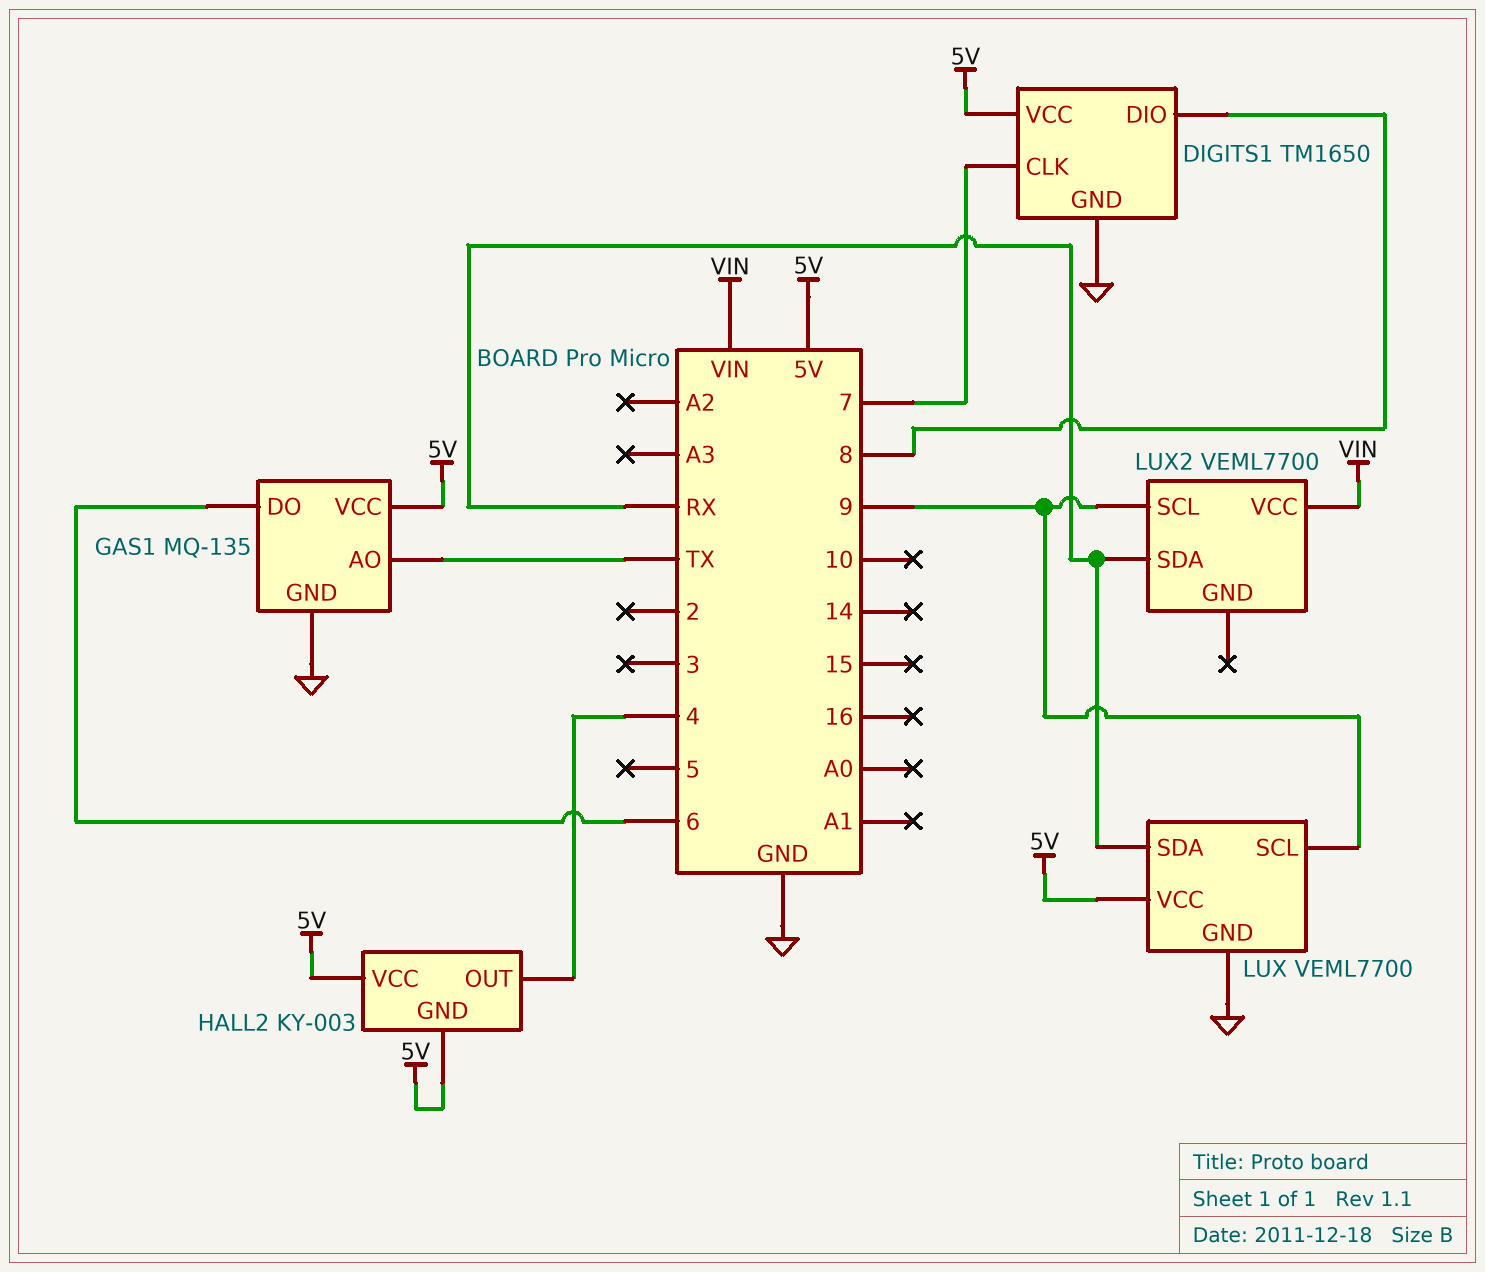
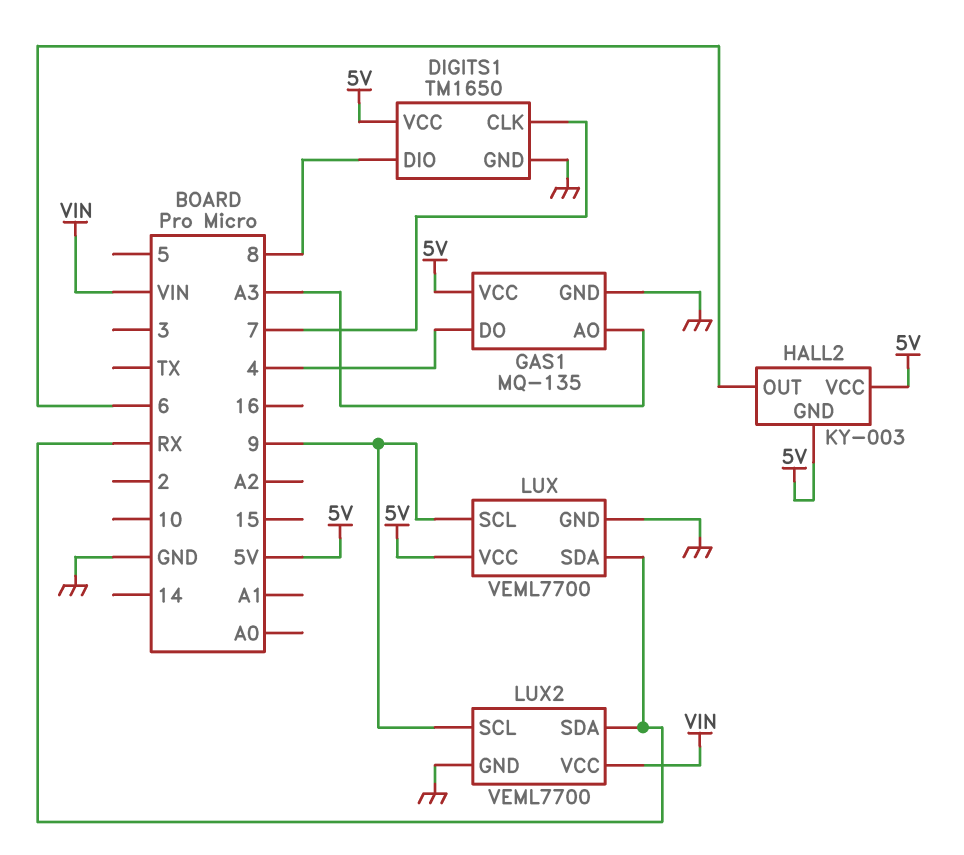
GAS1 pin AO: TX -> A3
GAS1 pin DO: 6 -> 4
HALL2 pin OUT: 4 -> 6
LUX2 pin GND: none -> GND

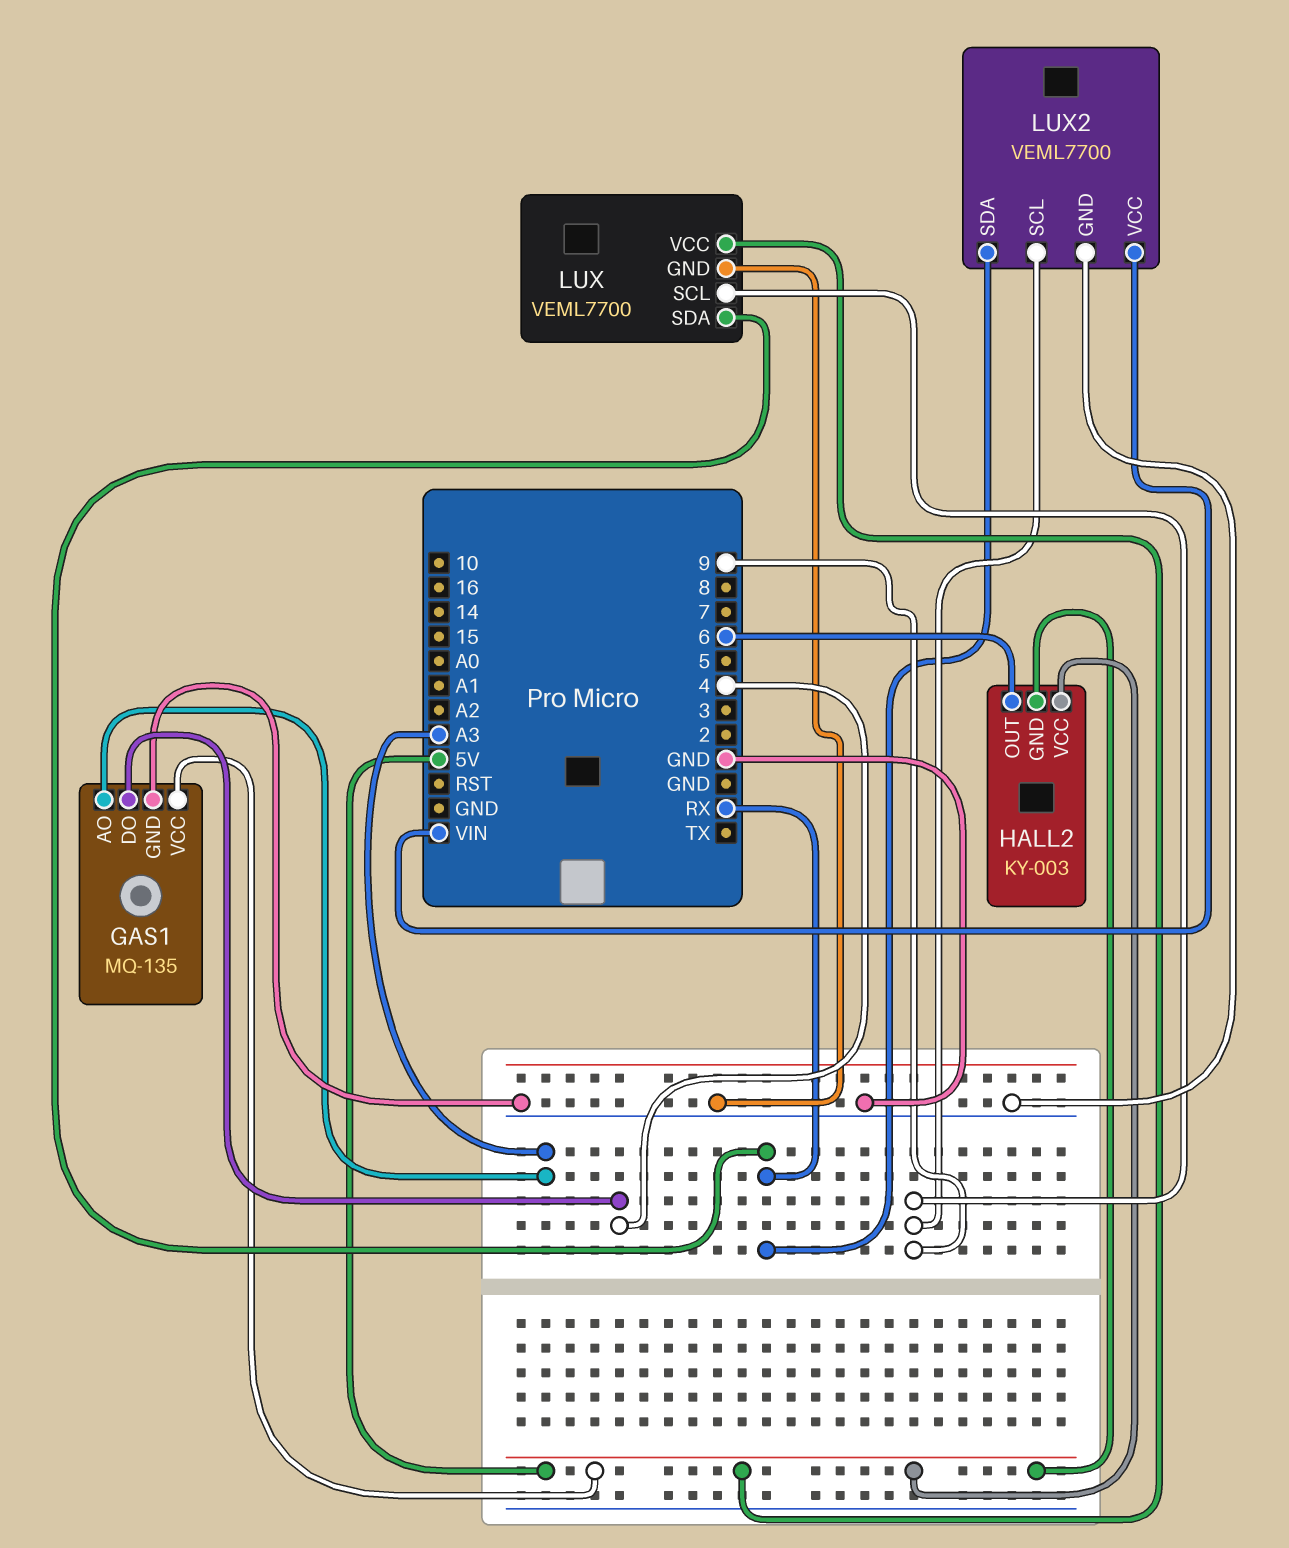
DIGITS1: TM1650 -> none
DIGITS1 pin CLK: 7 -> none
DIGITS1 pin DIO: 8 -> none
DIGITS1 pin GND: GND -> none
DIGITS1 pin VCC: 5V -> none

